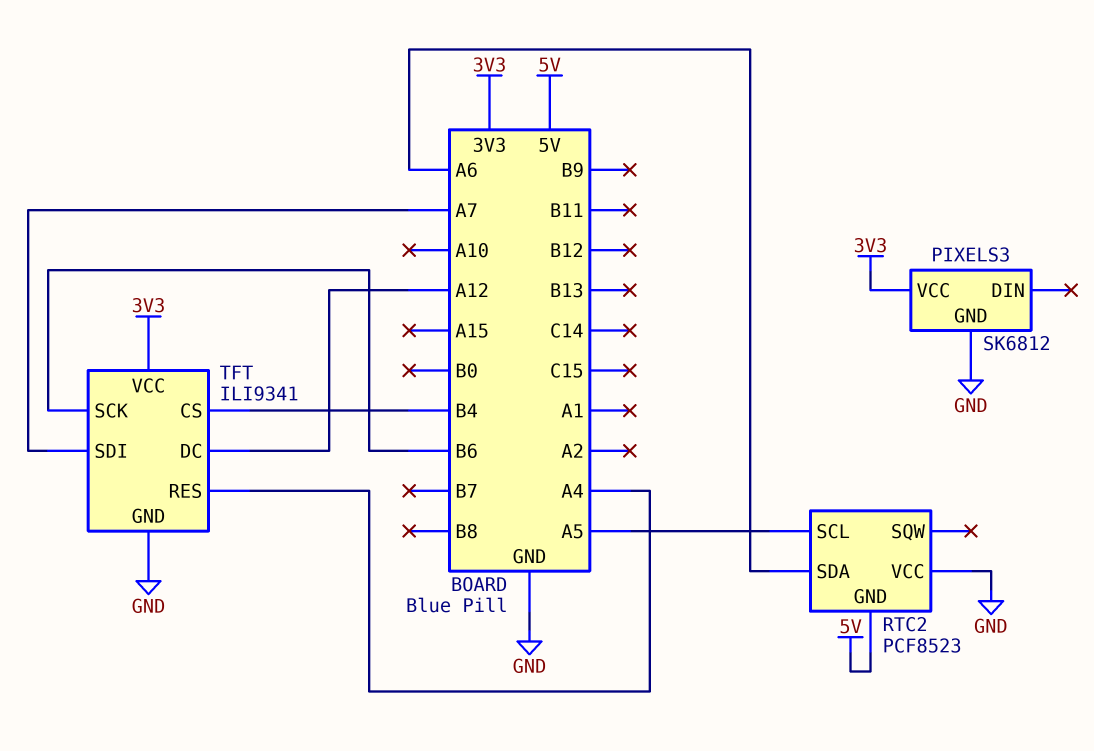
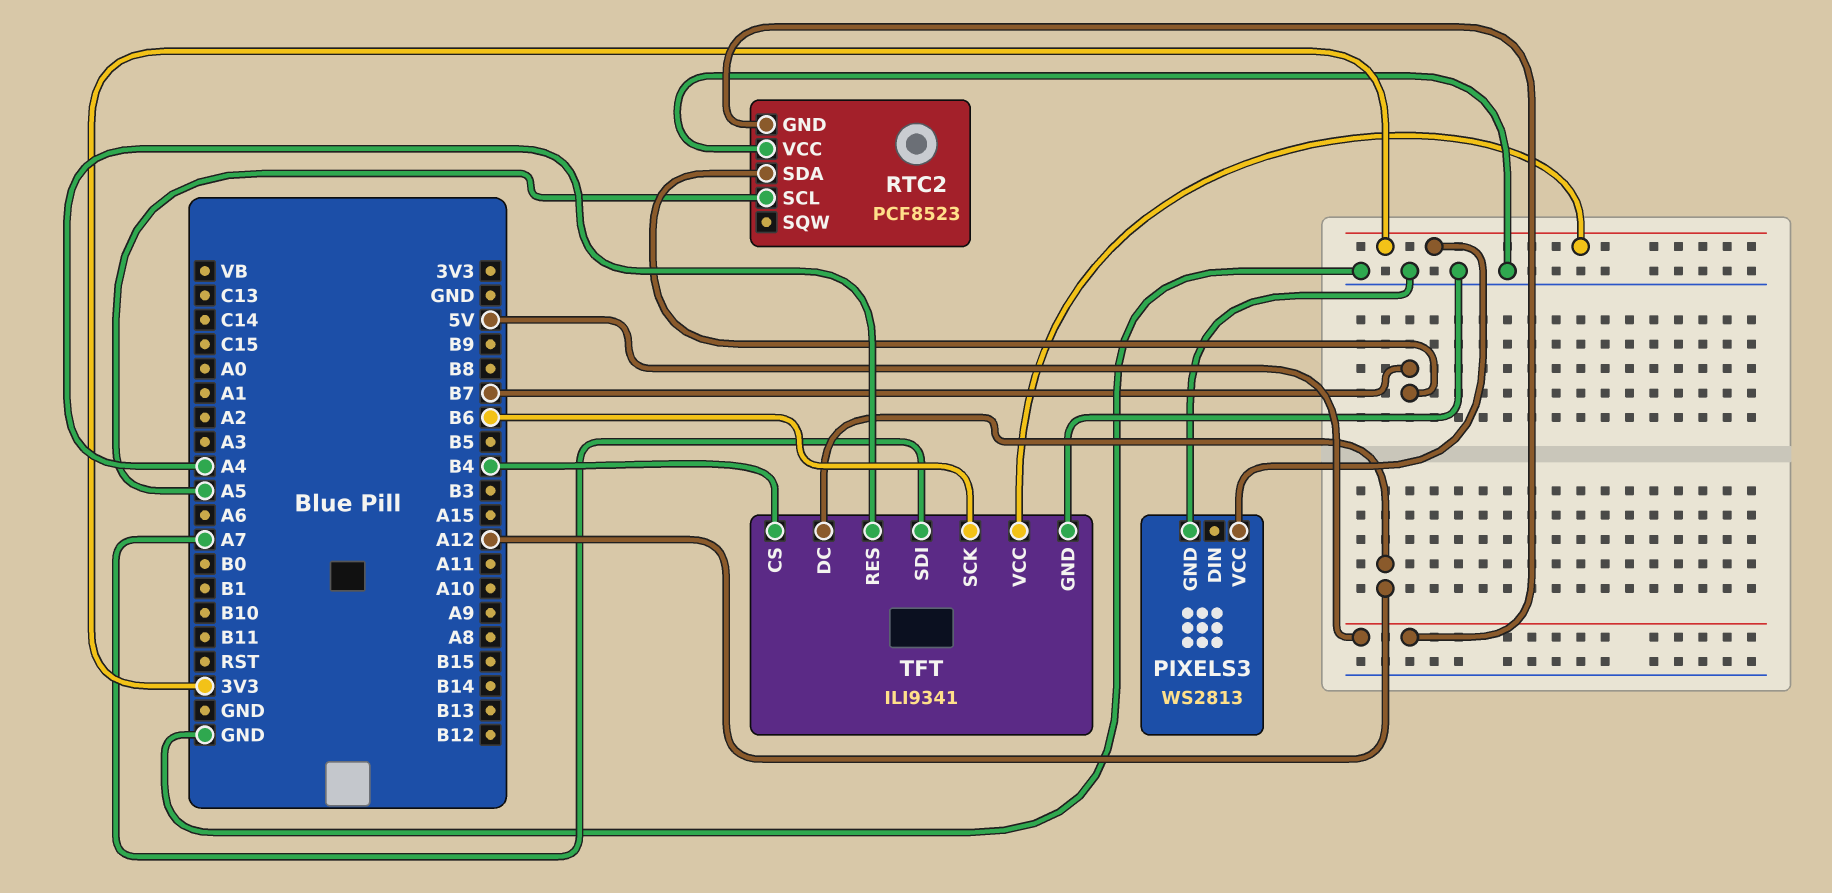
PIXELS3: SK6812 -> WS2813
RTC2 pin SDA: A6 -> B7

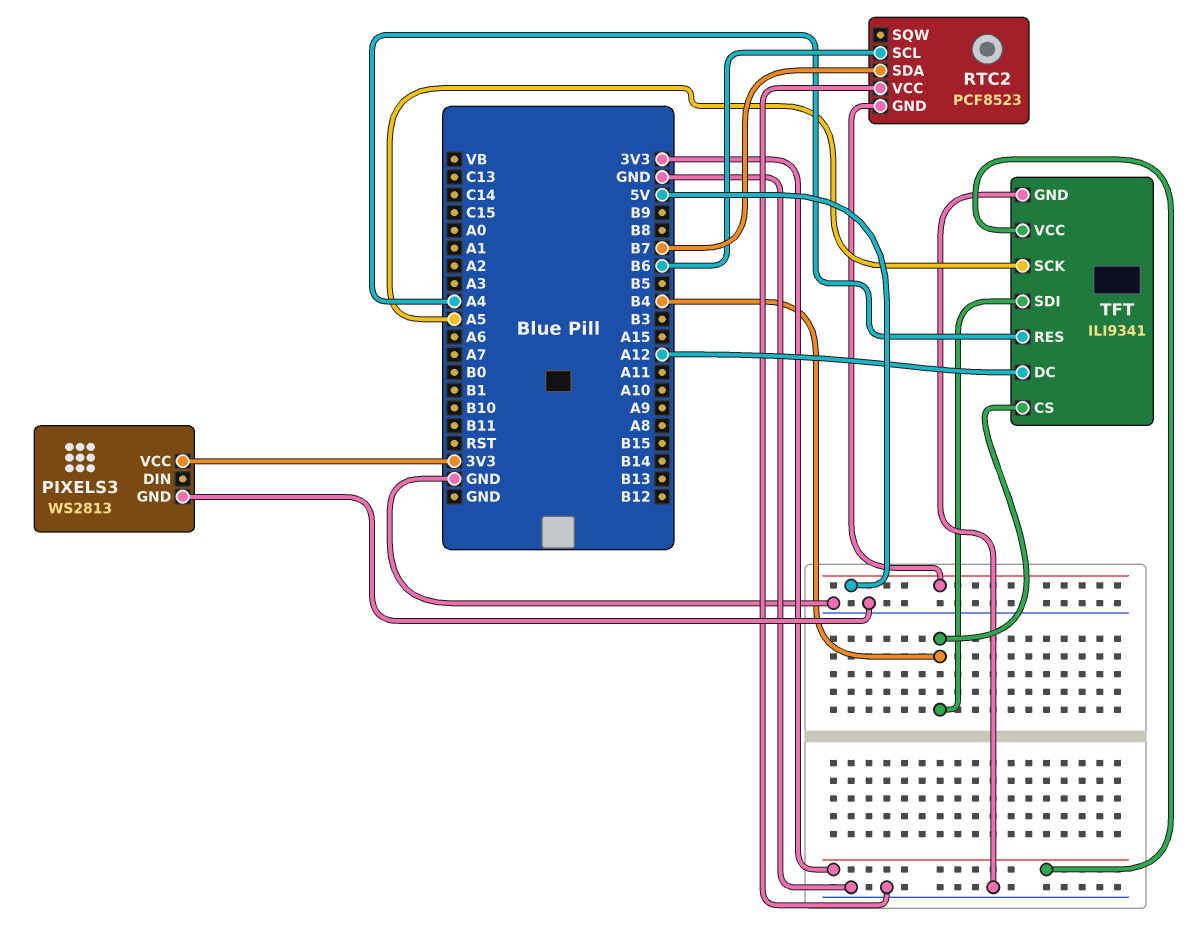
RTC2 pin SCL: A5 -> B6
TFT pin SCK: B6 -> A5
TFT pin SDI: A7 -> B4

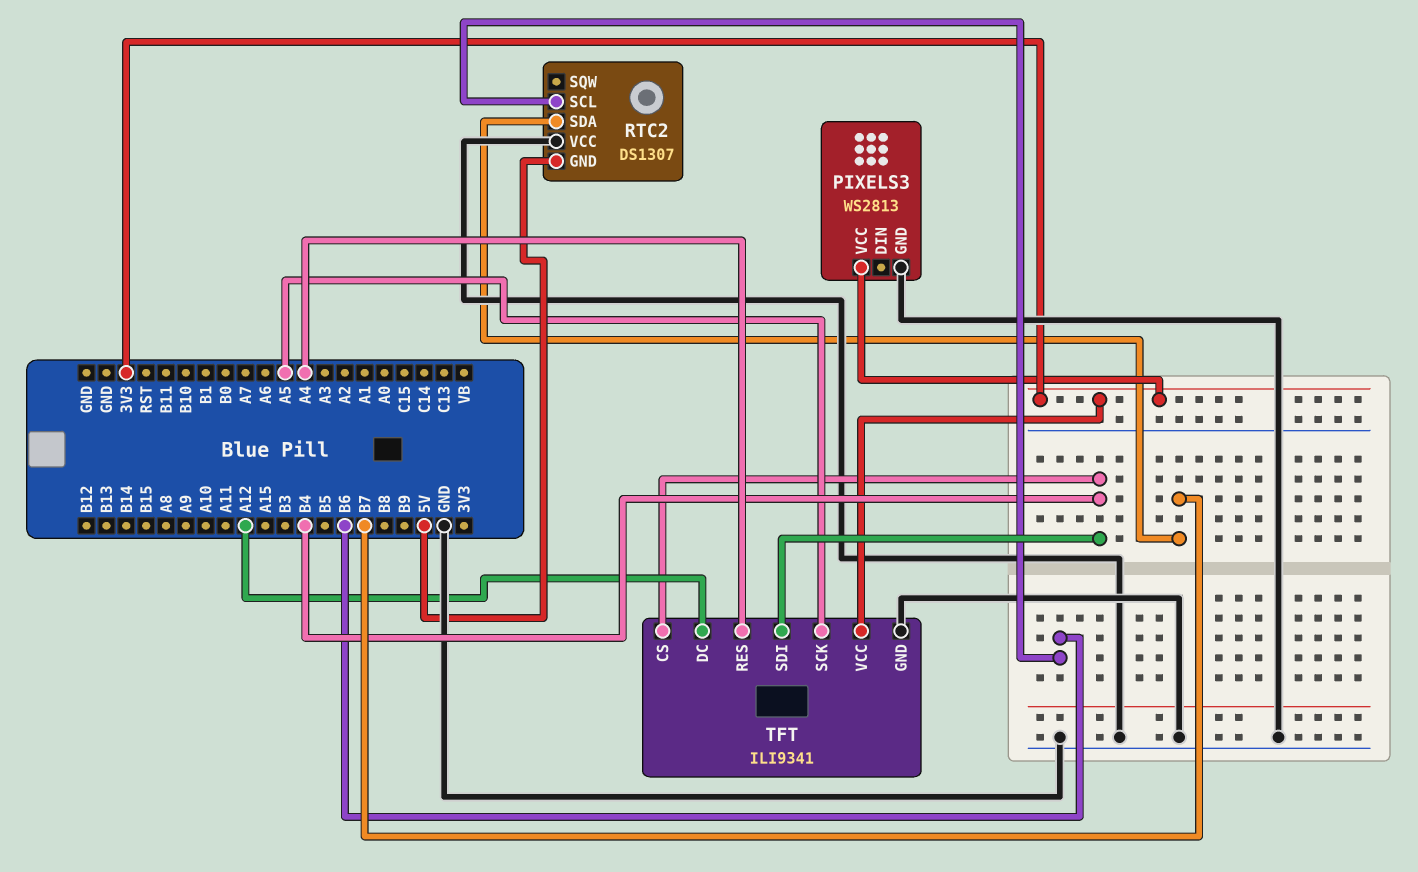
RTC2: PCF8523 -> DS1307

